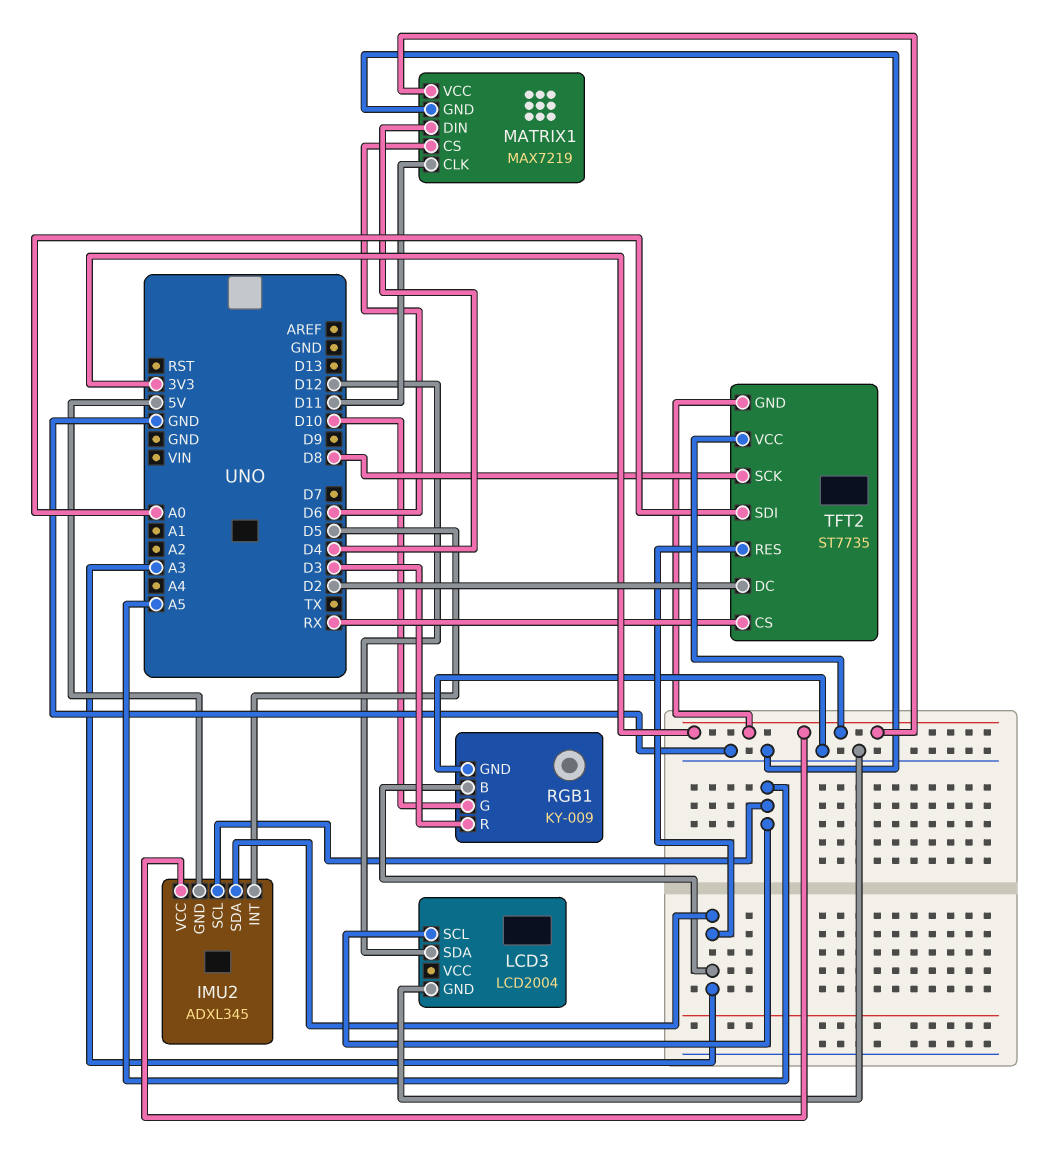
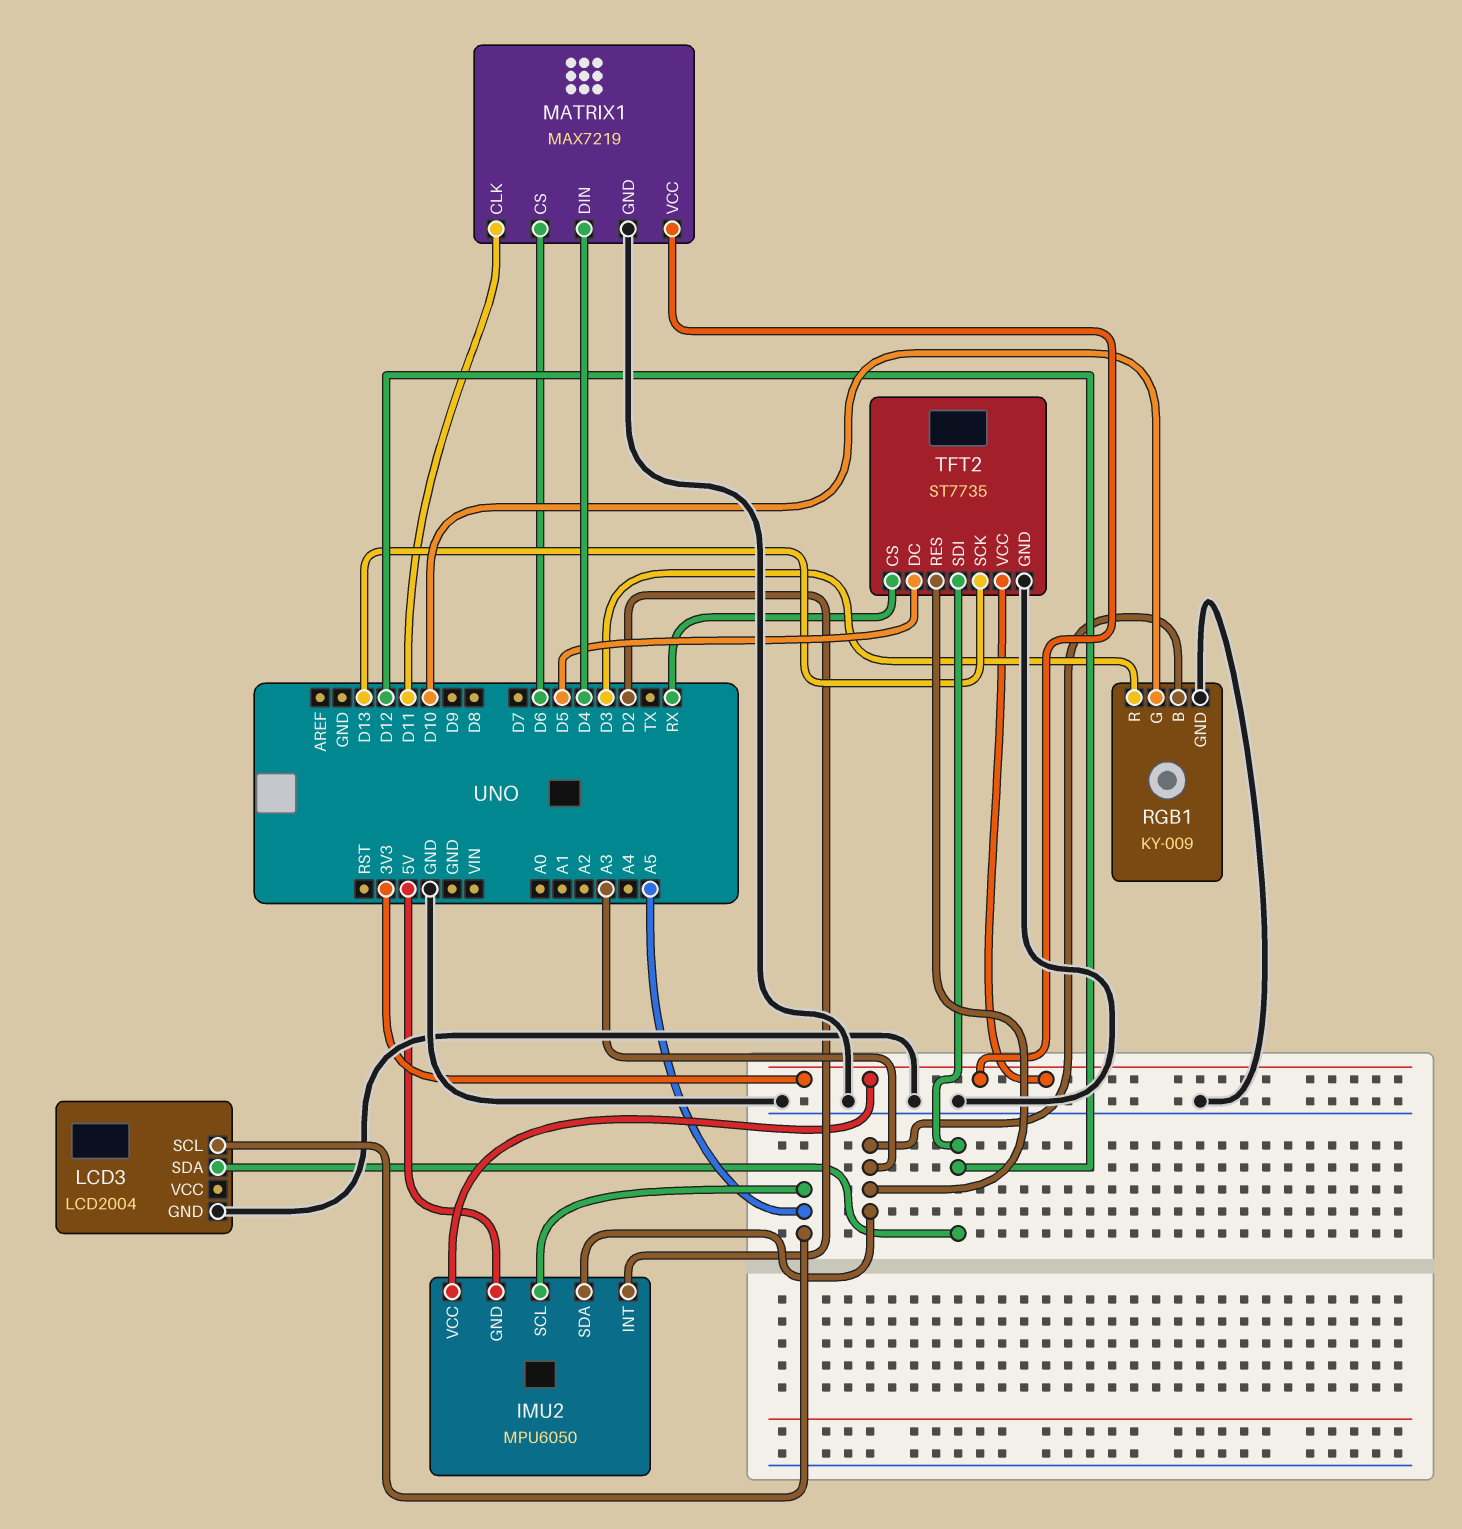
IMU2: ADXL345 -> MPU6050
IMU2 pin INT: D5 -> D2
TFT2 pin DC: D2 -> D5
TFT2 pin GND: 3V3 -> GND
TFT2 pin SCK: D8 -> D13
TFT2 pin SDI: A0 -> D12

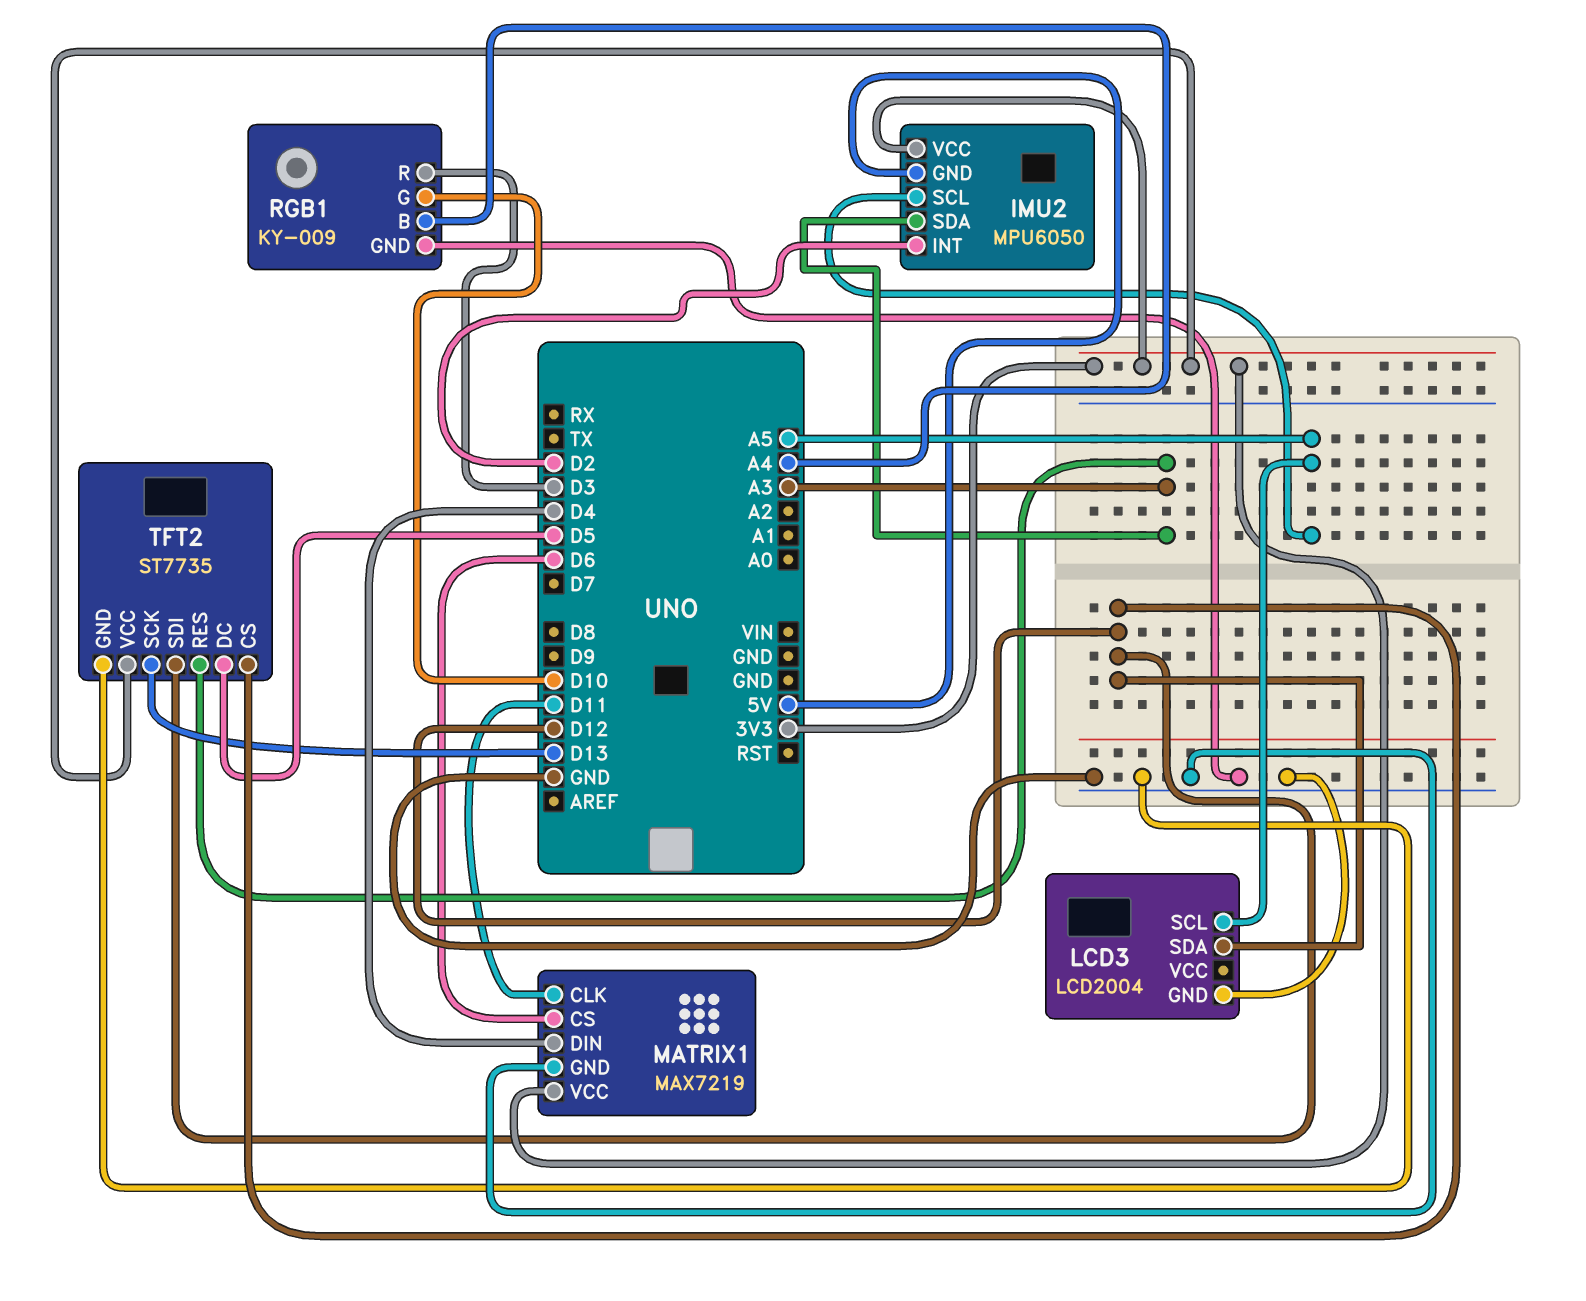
RGB1 pin B: A3 -> A4
TFT2 pin CS: RX -> D12

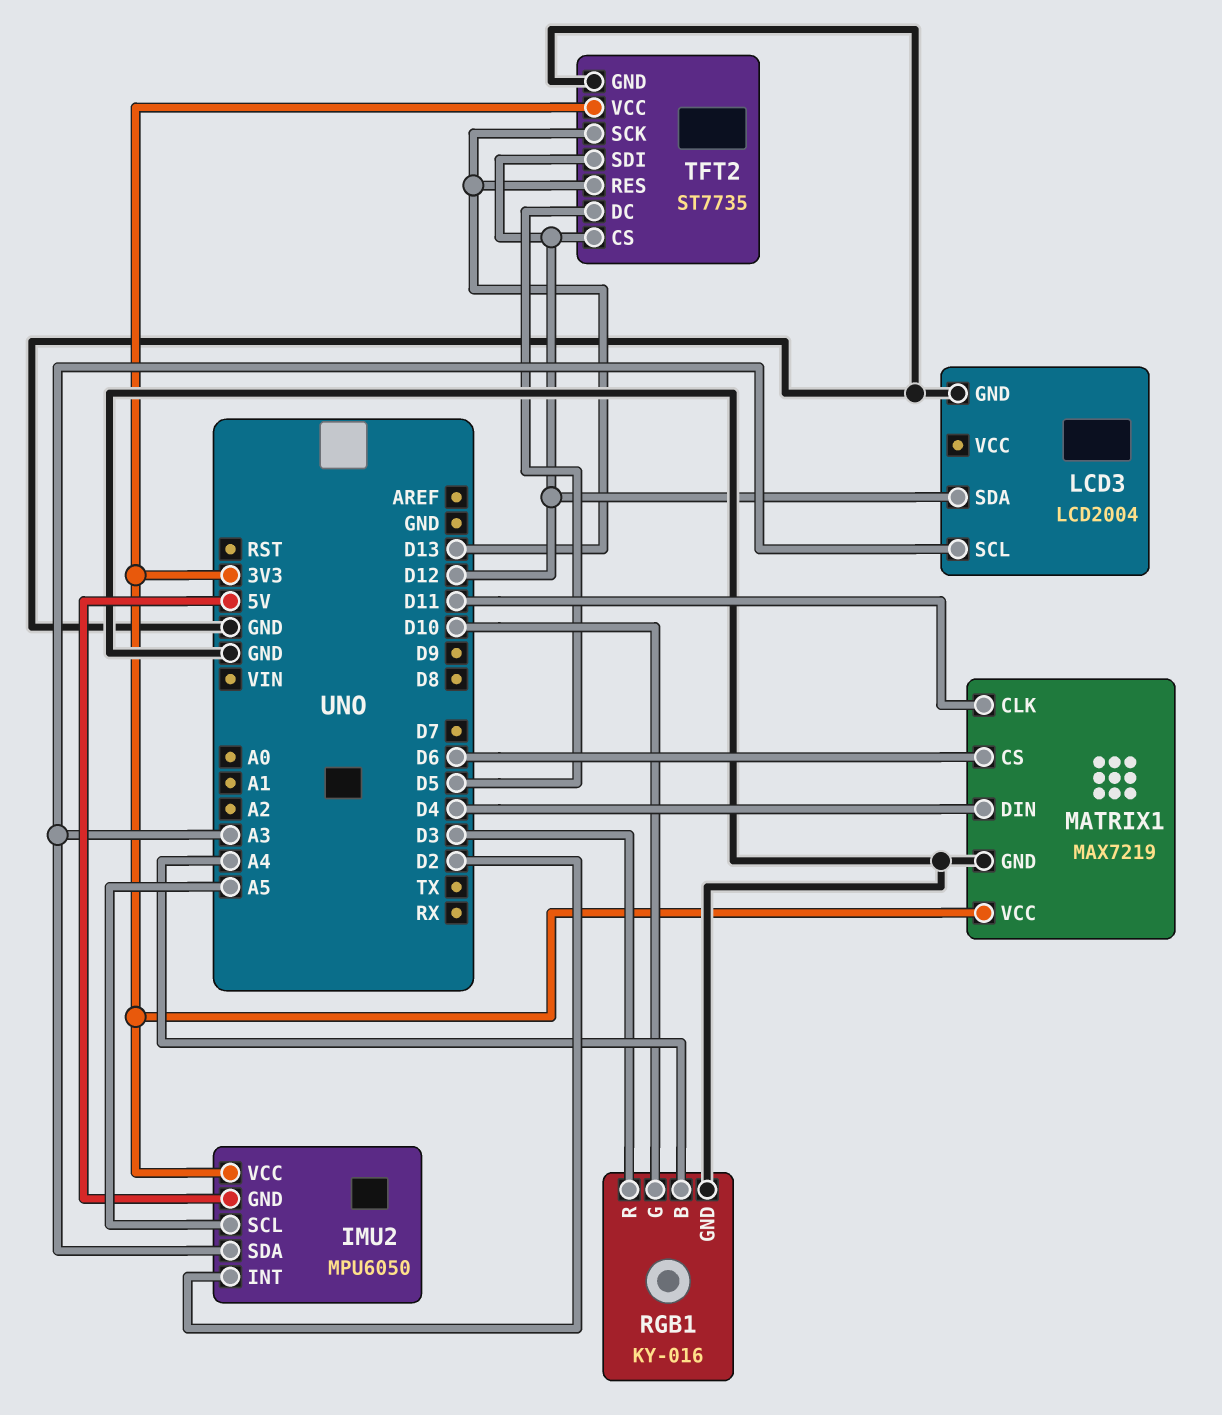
LCD3 pin SCL: A5 -> A3
RGB1: KY-009 -> KY-016
TFT2 pin RES: A3 -> D13

